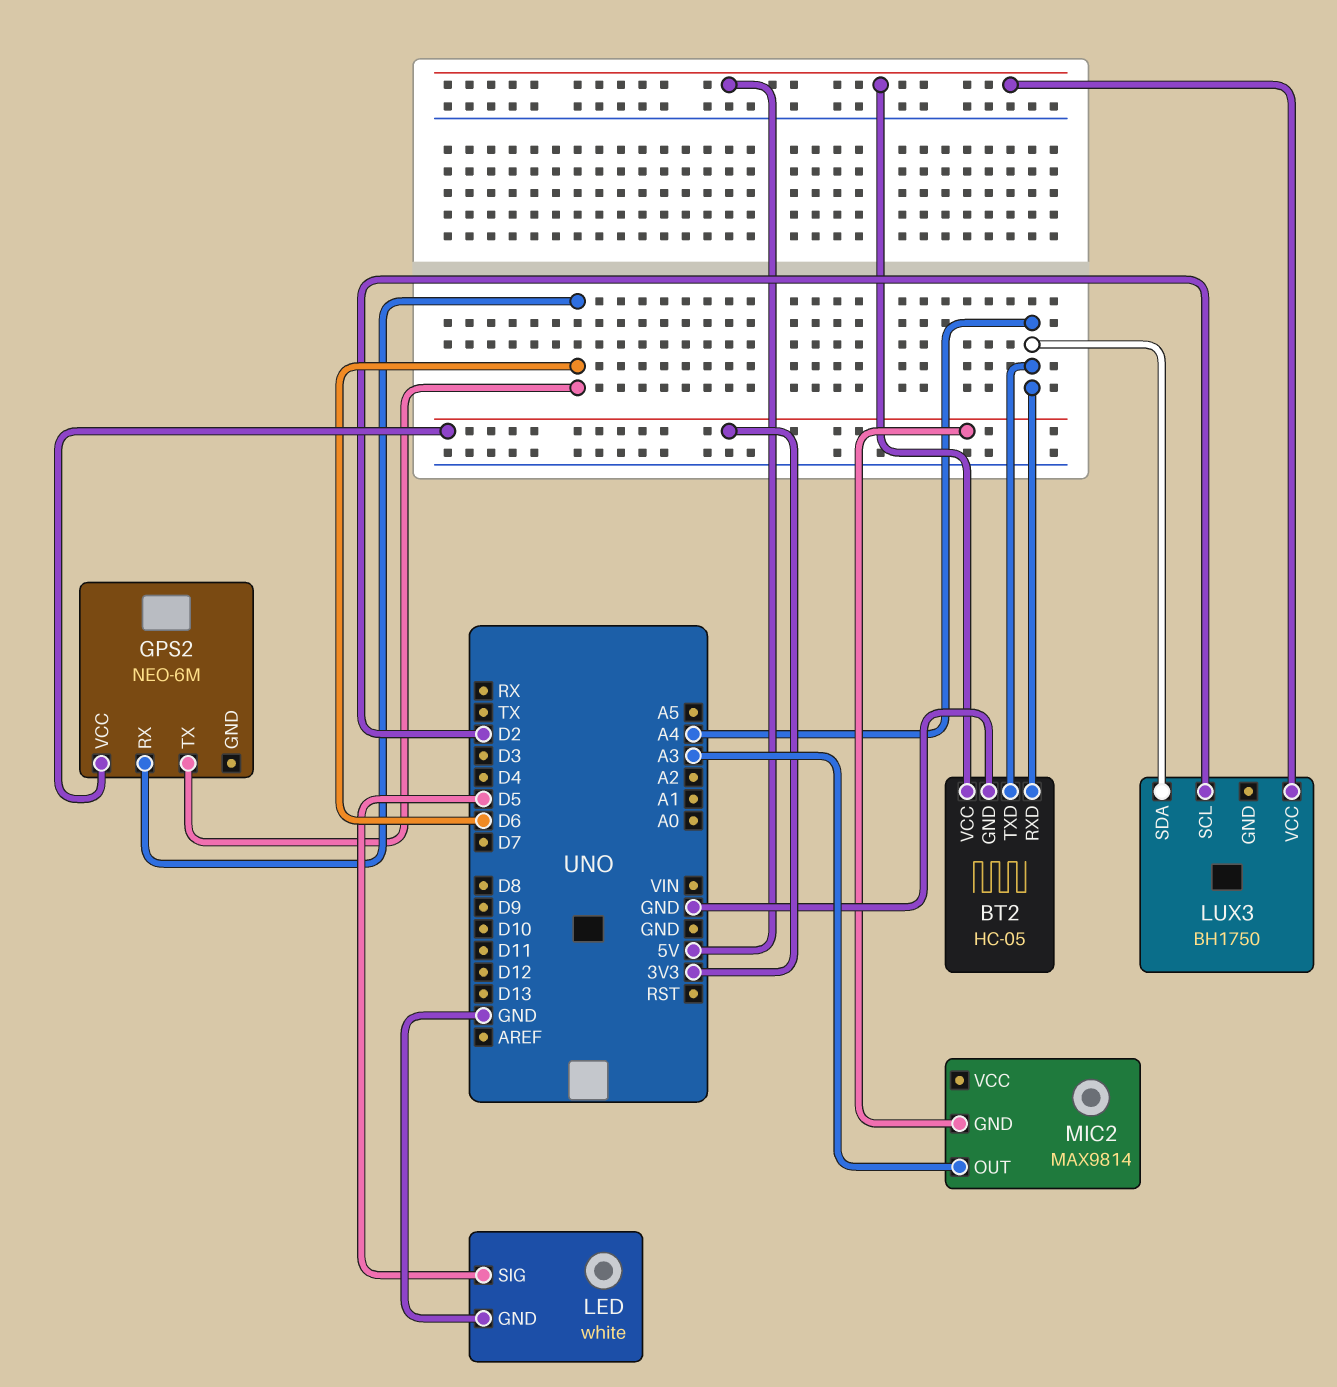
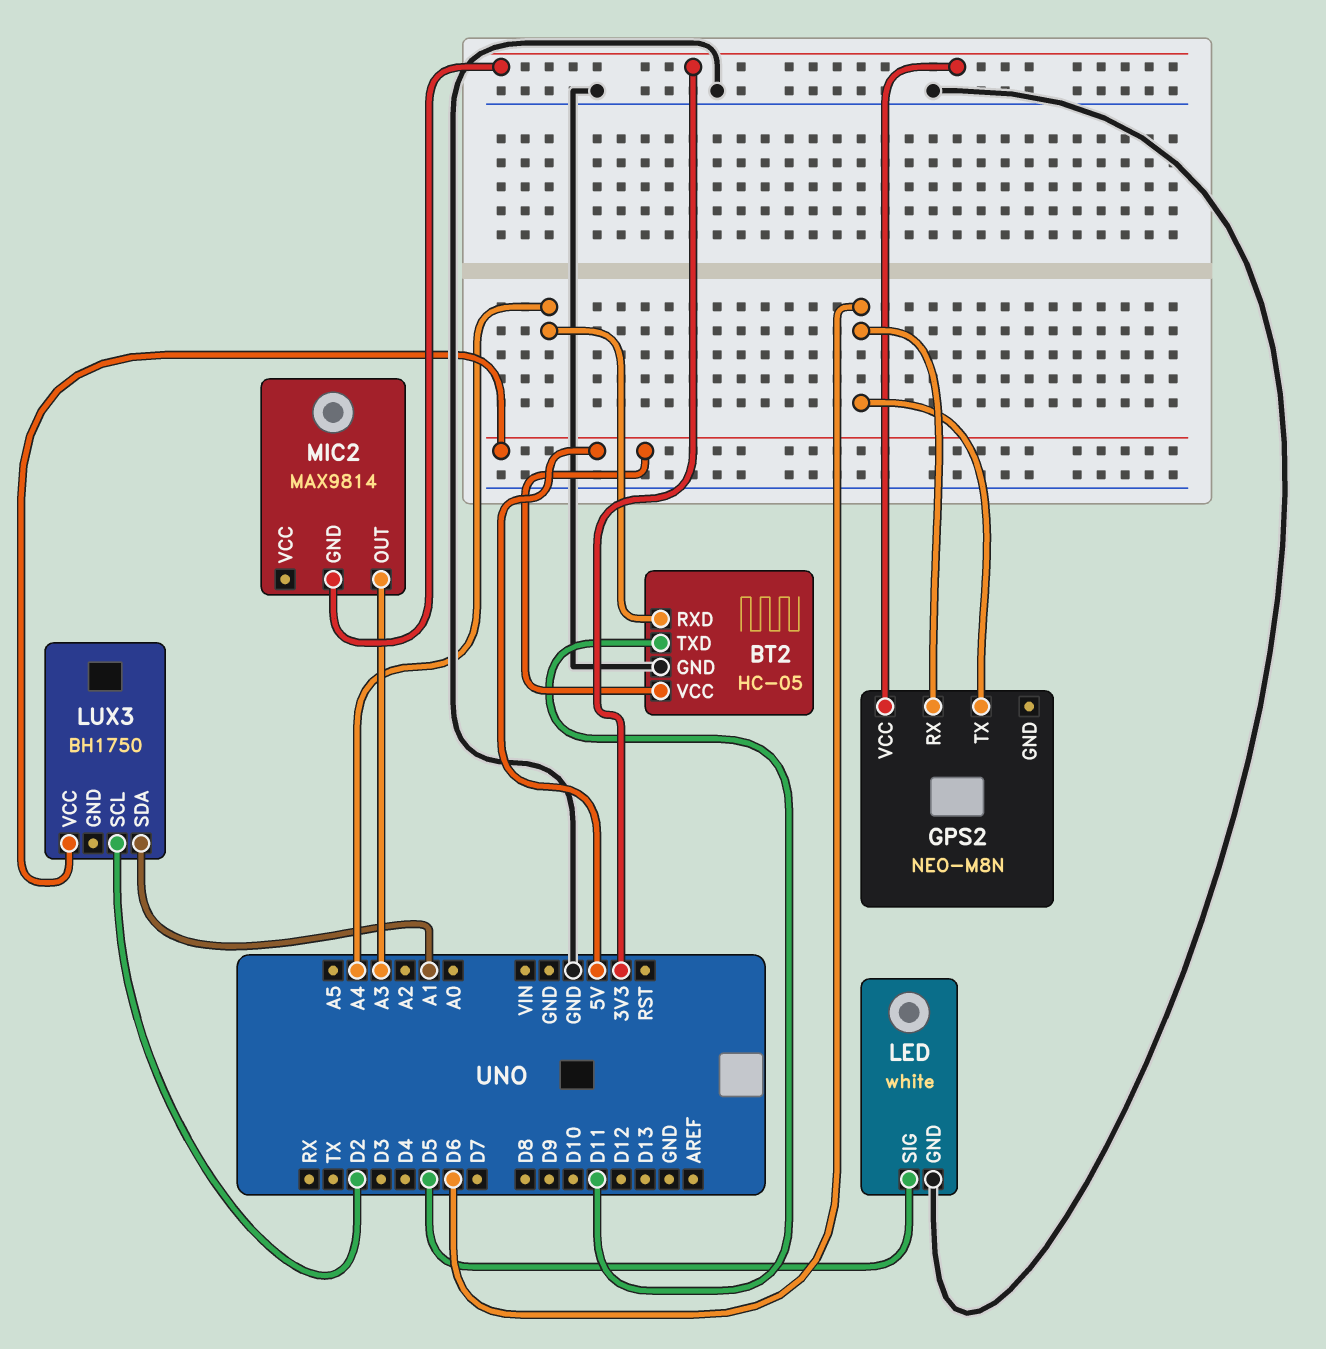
BT2 pin TXD: A4 -> D11
GPS2: NEO-6M -> NEO-M8N
LUX3 pin SDA: A4 -> A1

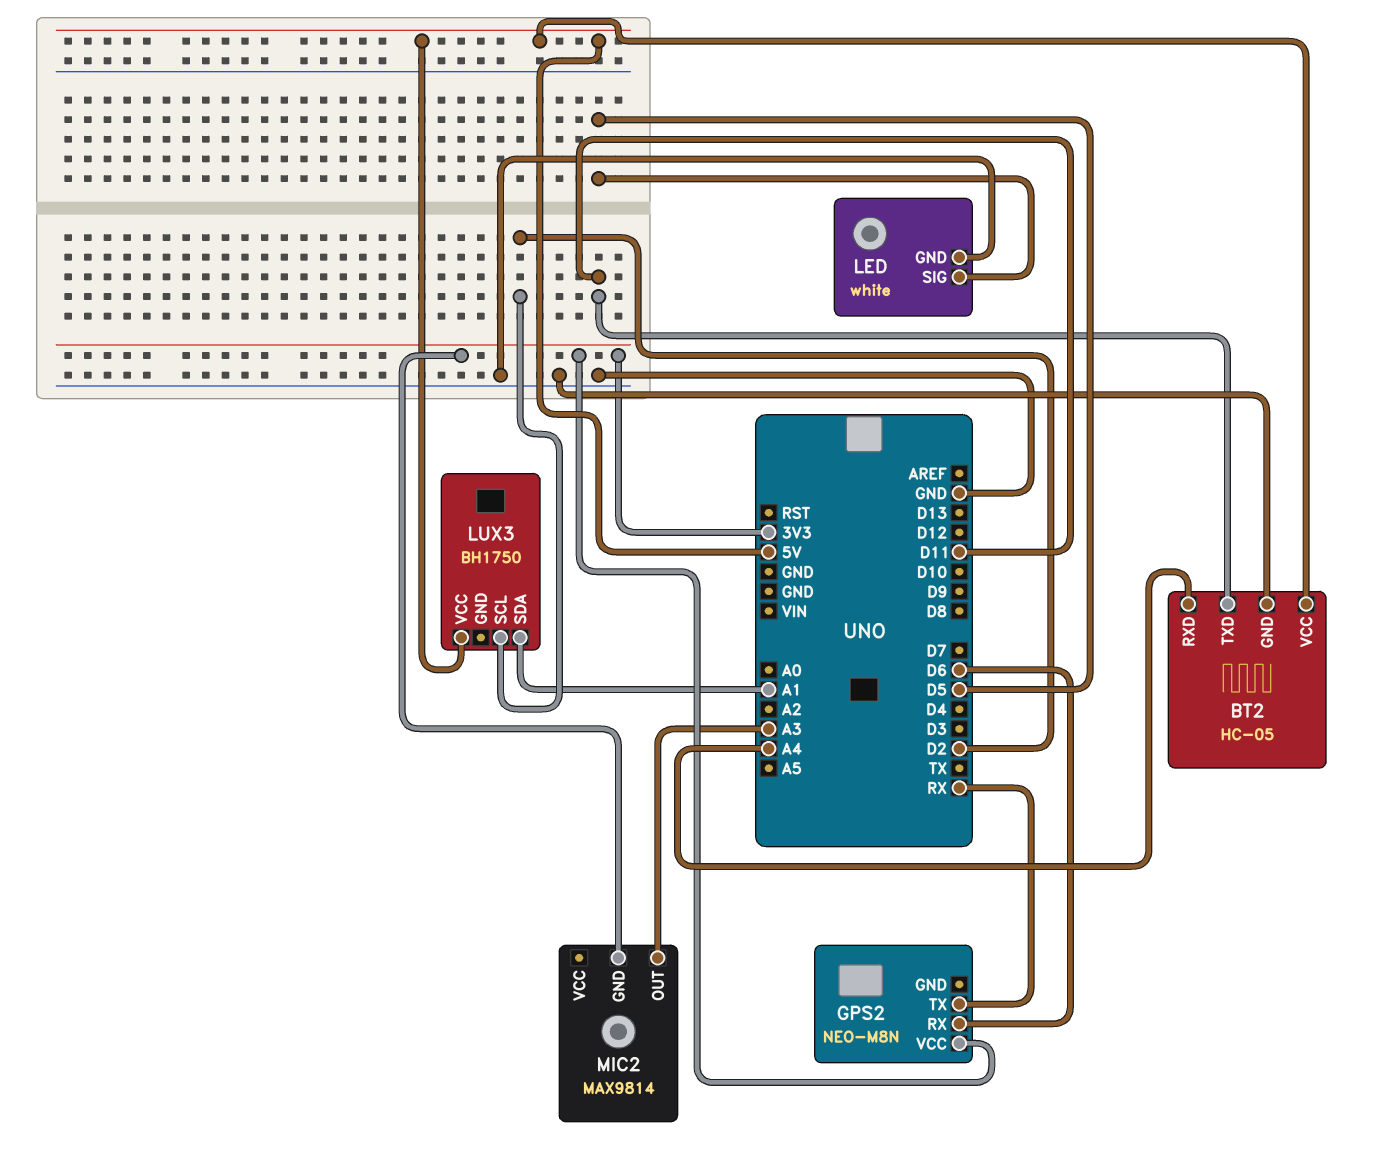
GPS2 pin TX: D6 -> RX

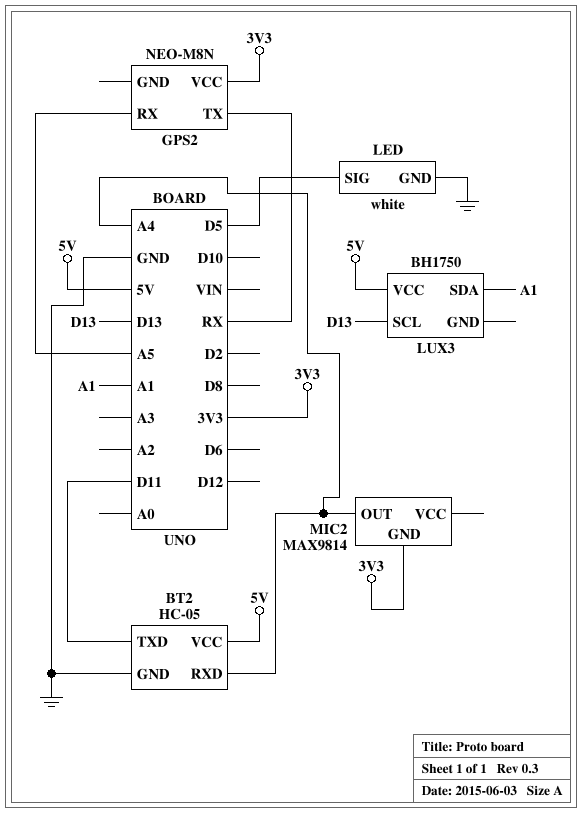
GPS2 pin RX: D6 -> A5
LUX3 pin SCL: D2 -> D13
MIC2 pin OUT: A3 -> A4

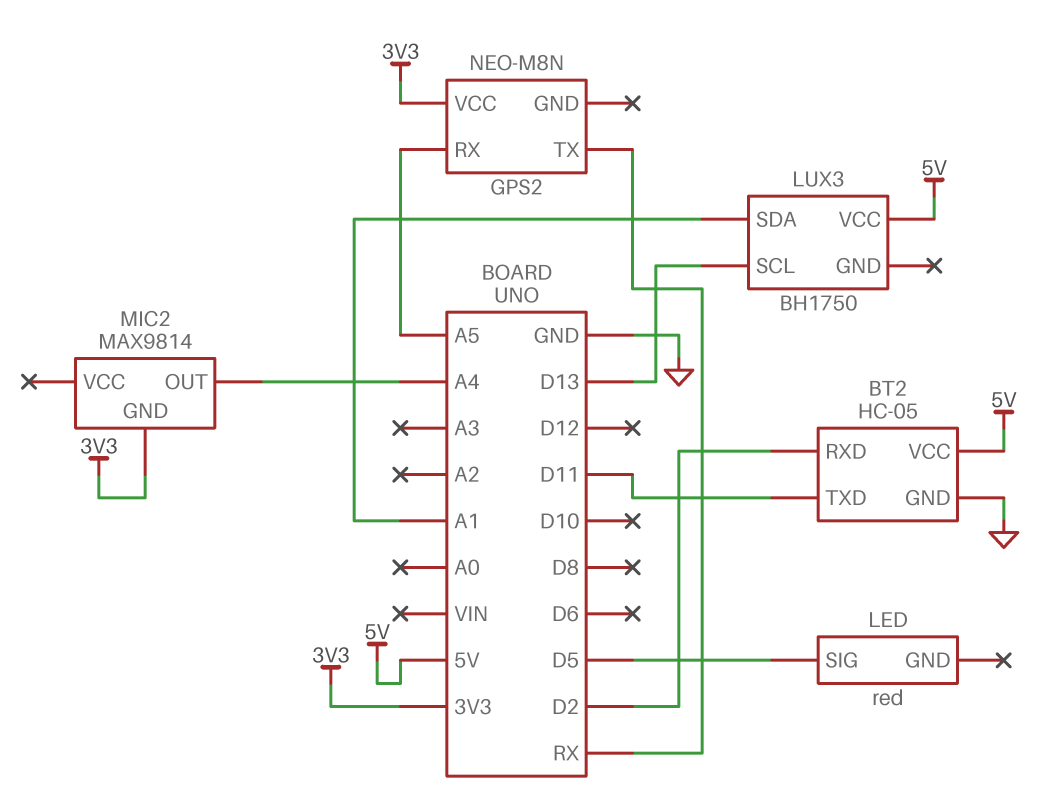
BT2 pin RXD: A4 -> D2
LED: white -> red
LED pin GND: GND -> none

